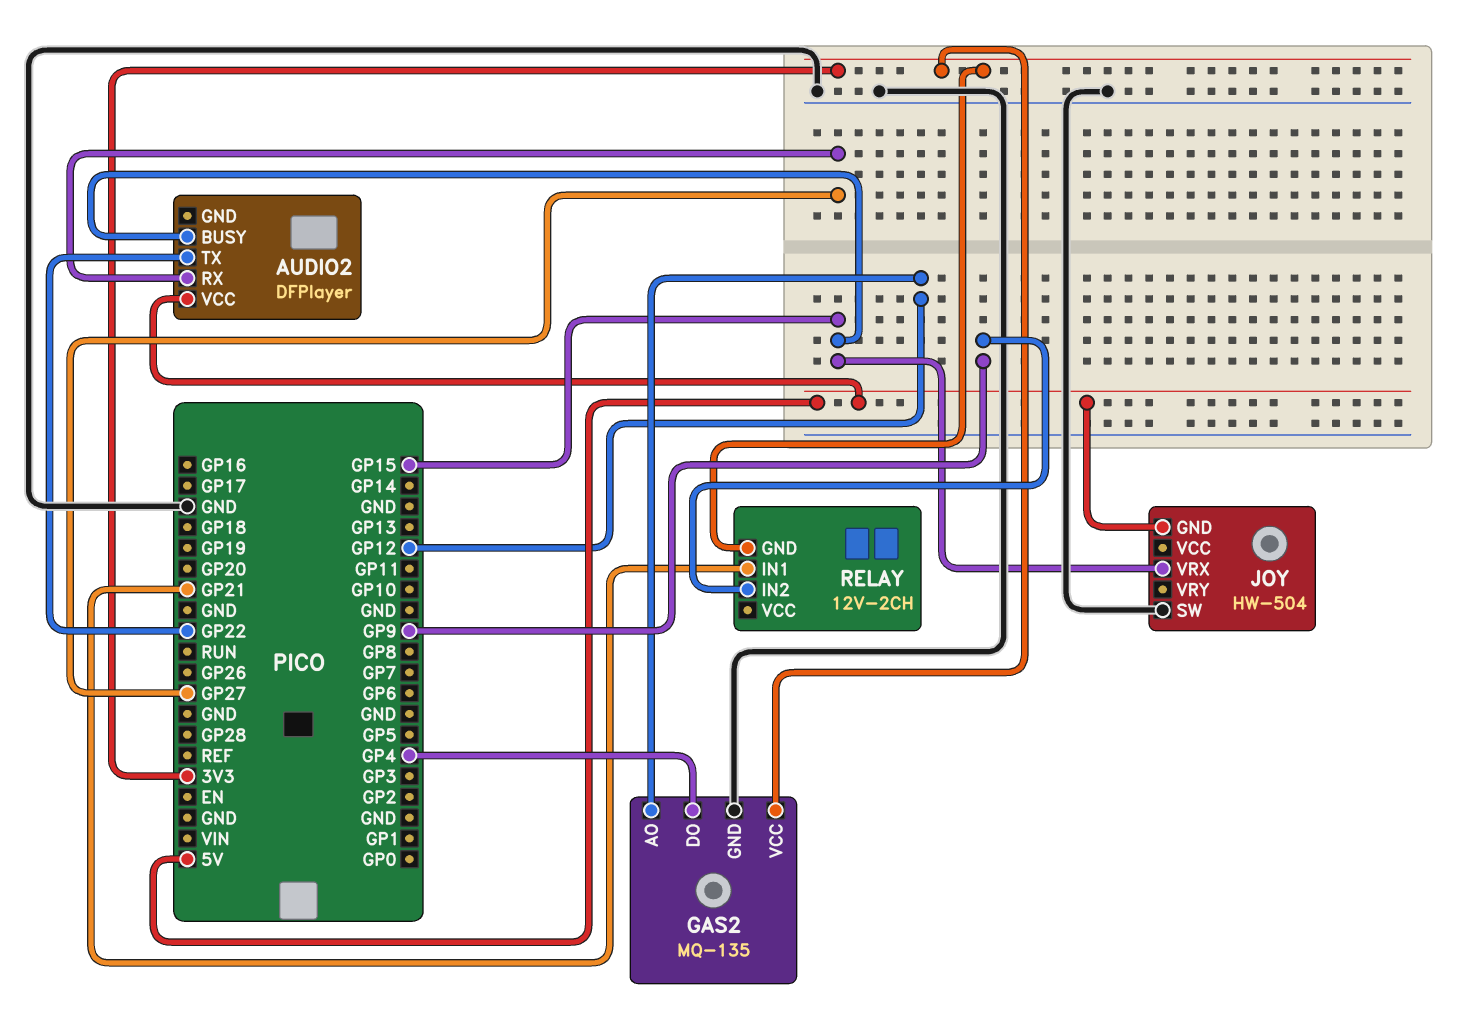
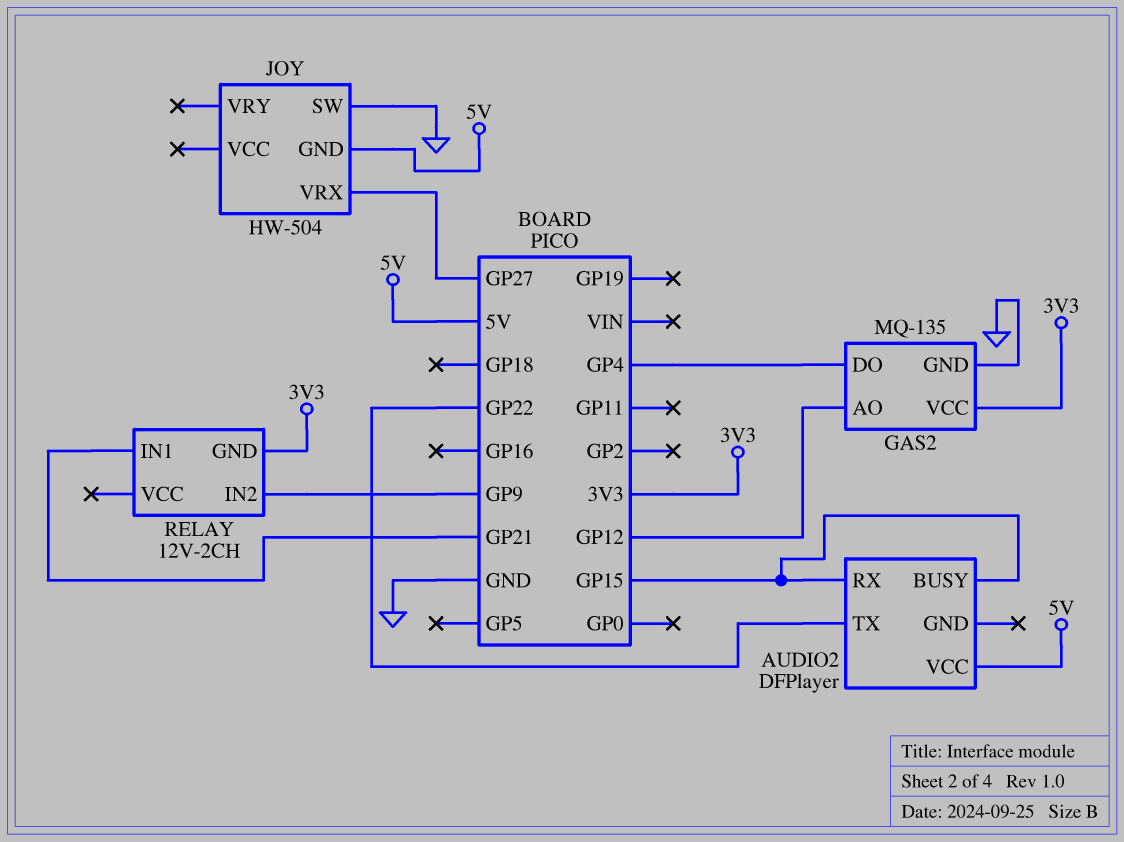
AUDIO2 pin RX: GP27 -> GP15
JOY pin VRX: GP15 -> GP27

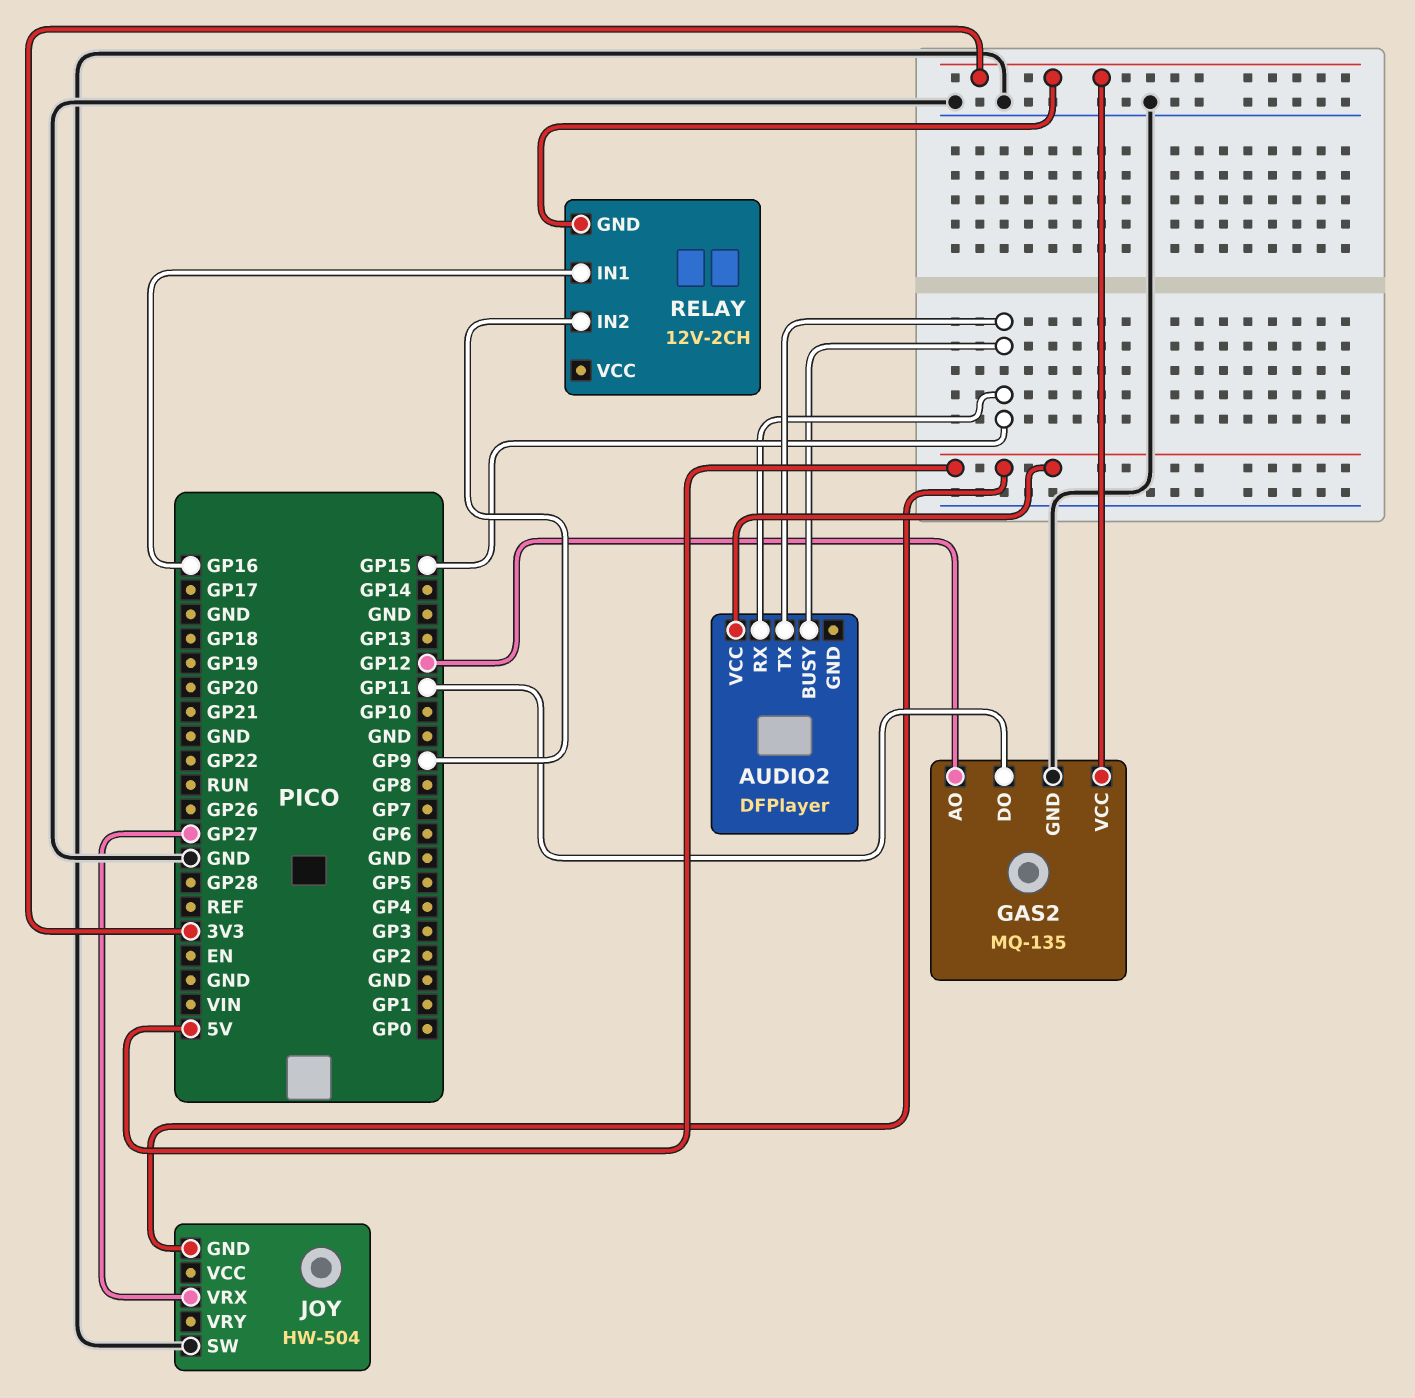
AUDIO2 pin TX: GP22 -> GP15
GAS2 pin DO: GP4 -> GP11
RELAY pin IN1: GP21 -> GP16

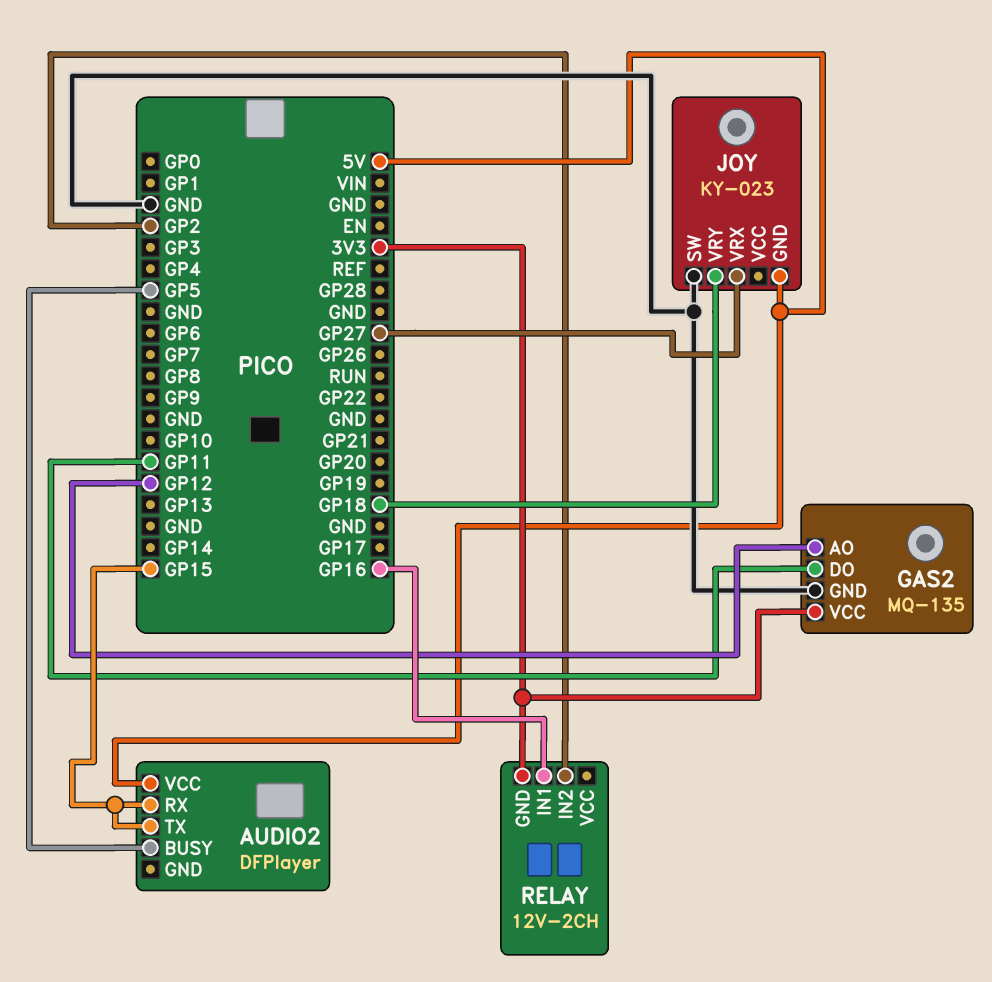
AUDIO2 pin BUSY: GP15 -> GP5
JOY: HW-504 -> KY-023
JOY pin VRY: none -> GP18
RELAY pin IN2: GP9 -> GP2

